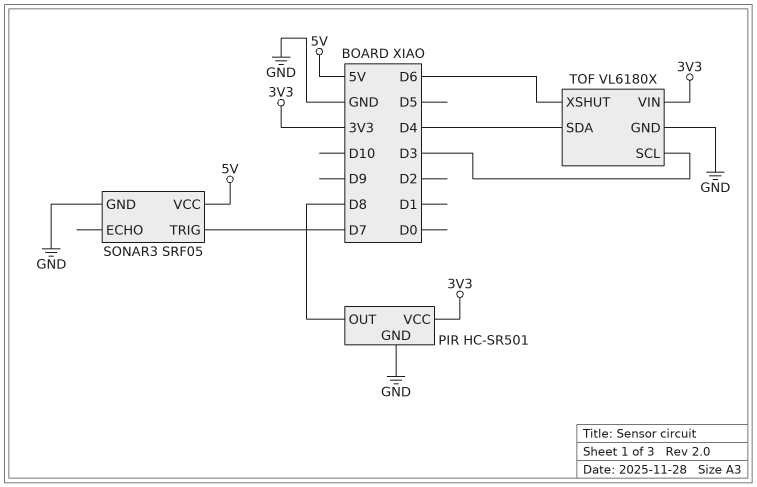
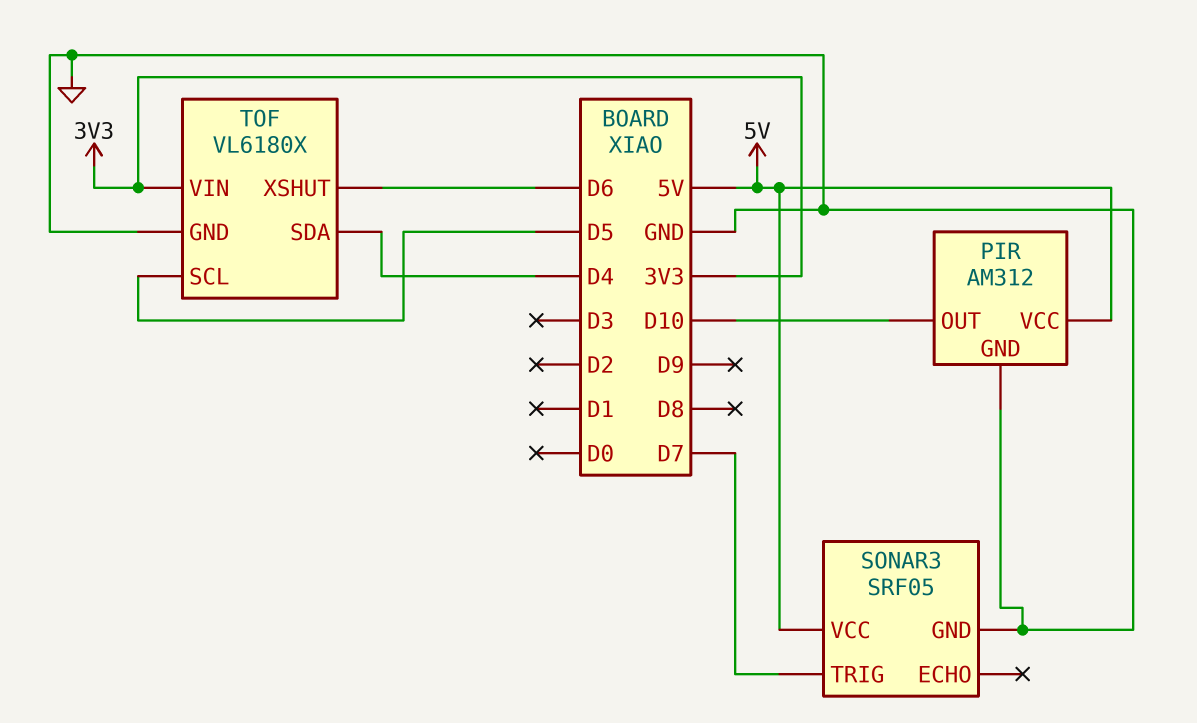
PIR: HC-SR501 -> AM312
PIR pin OUT: D8 -> D10
PIR pin VCC: 3V3 -> 5V
TOF pin SCL: D3 -> D5

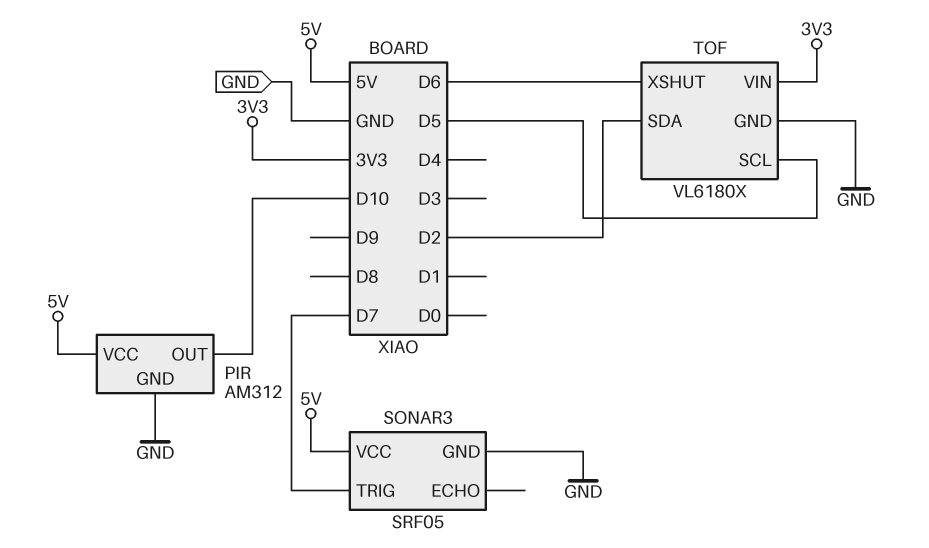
TOF pin SDA: D4 -> D2

